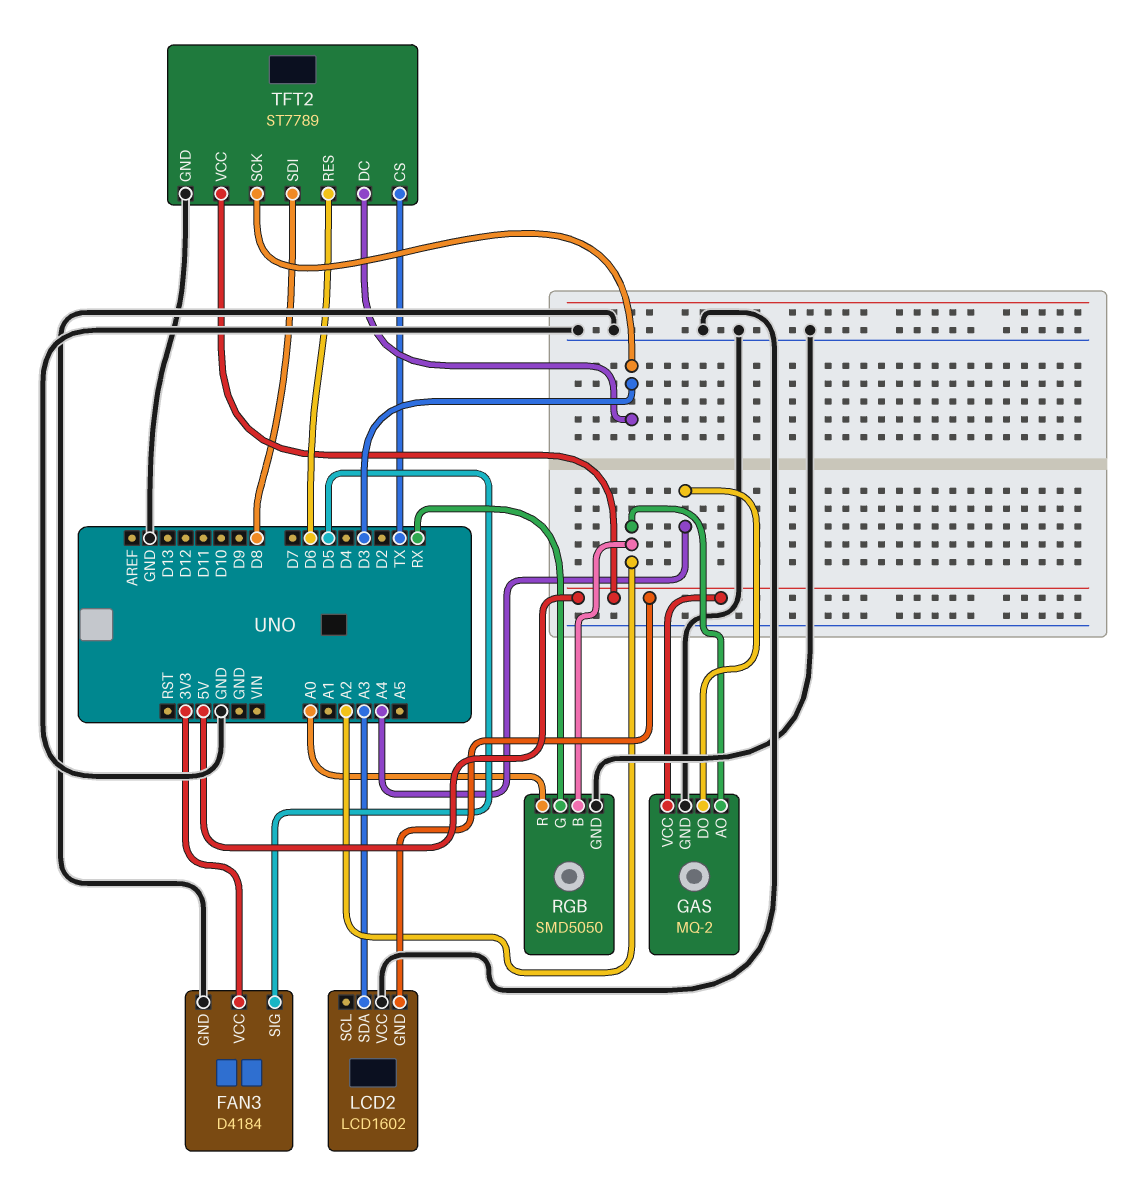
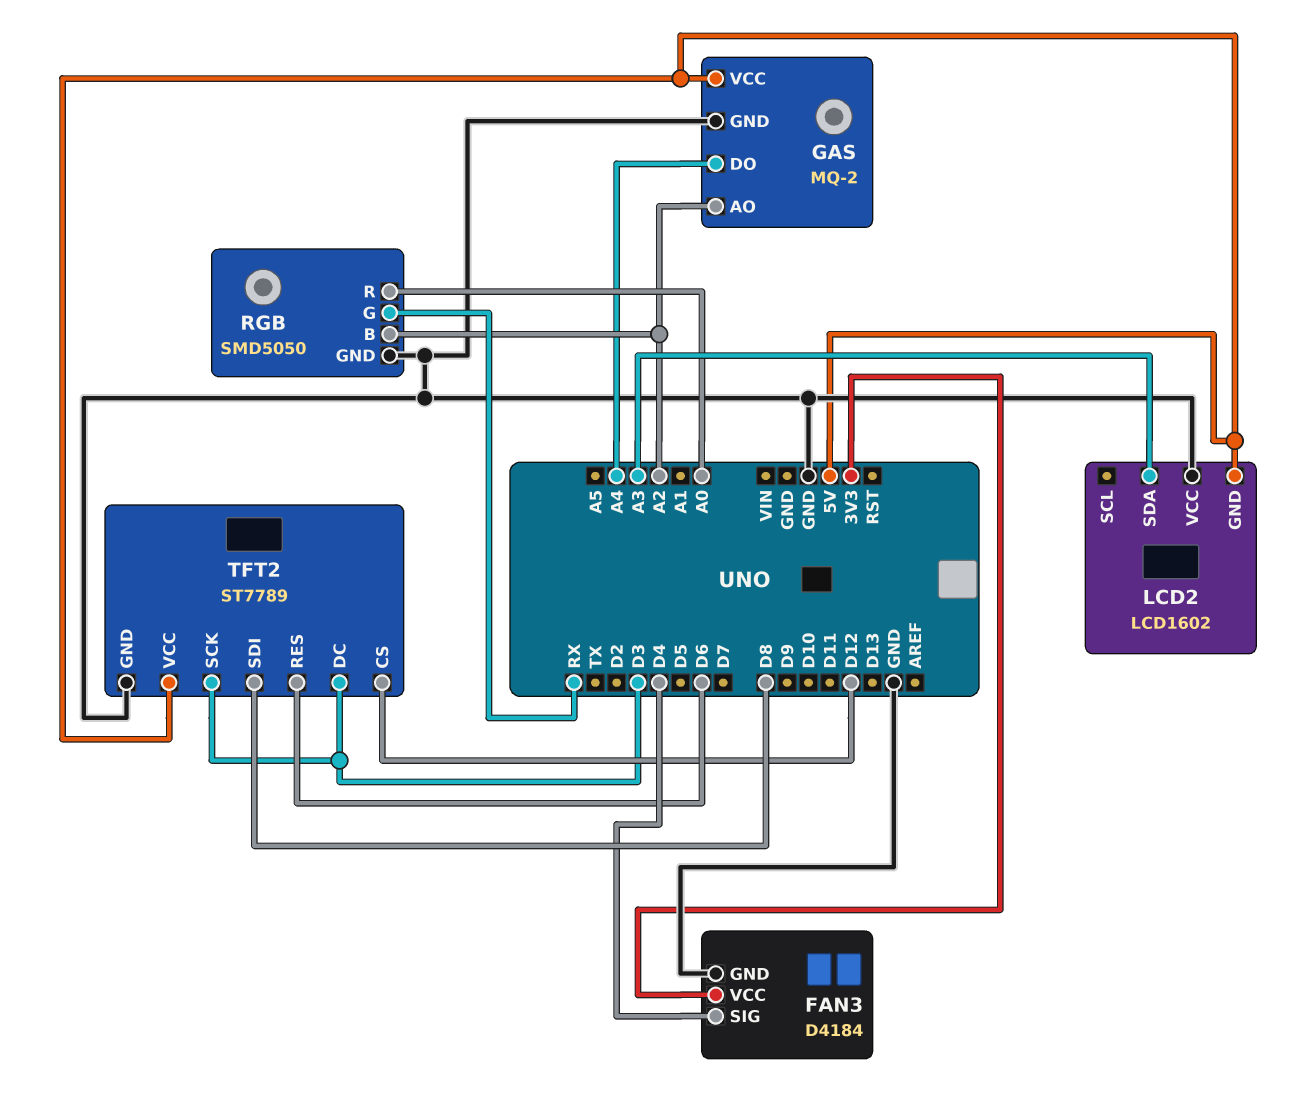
FAN3 pin SIG: D5 -> D4
TFT2 pin CS: TX -> D12

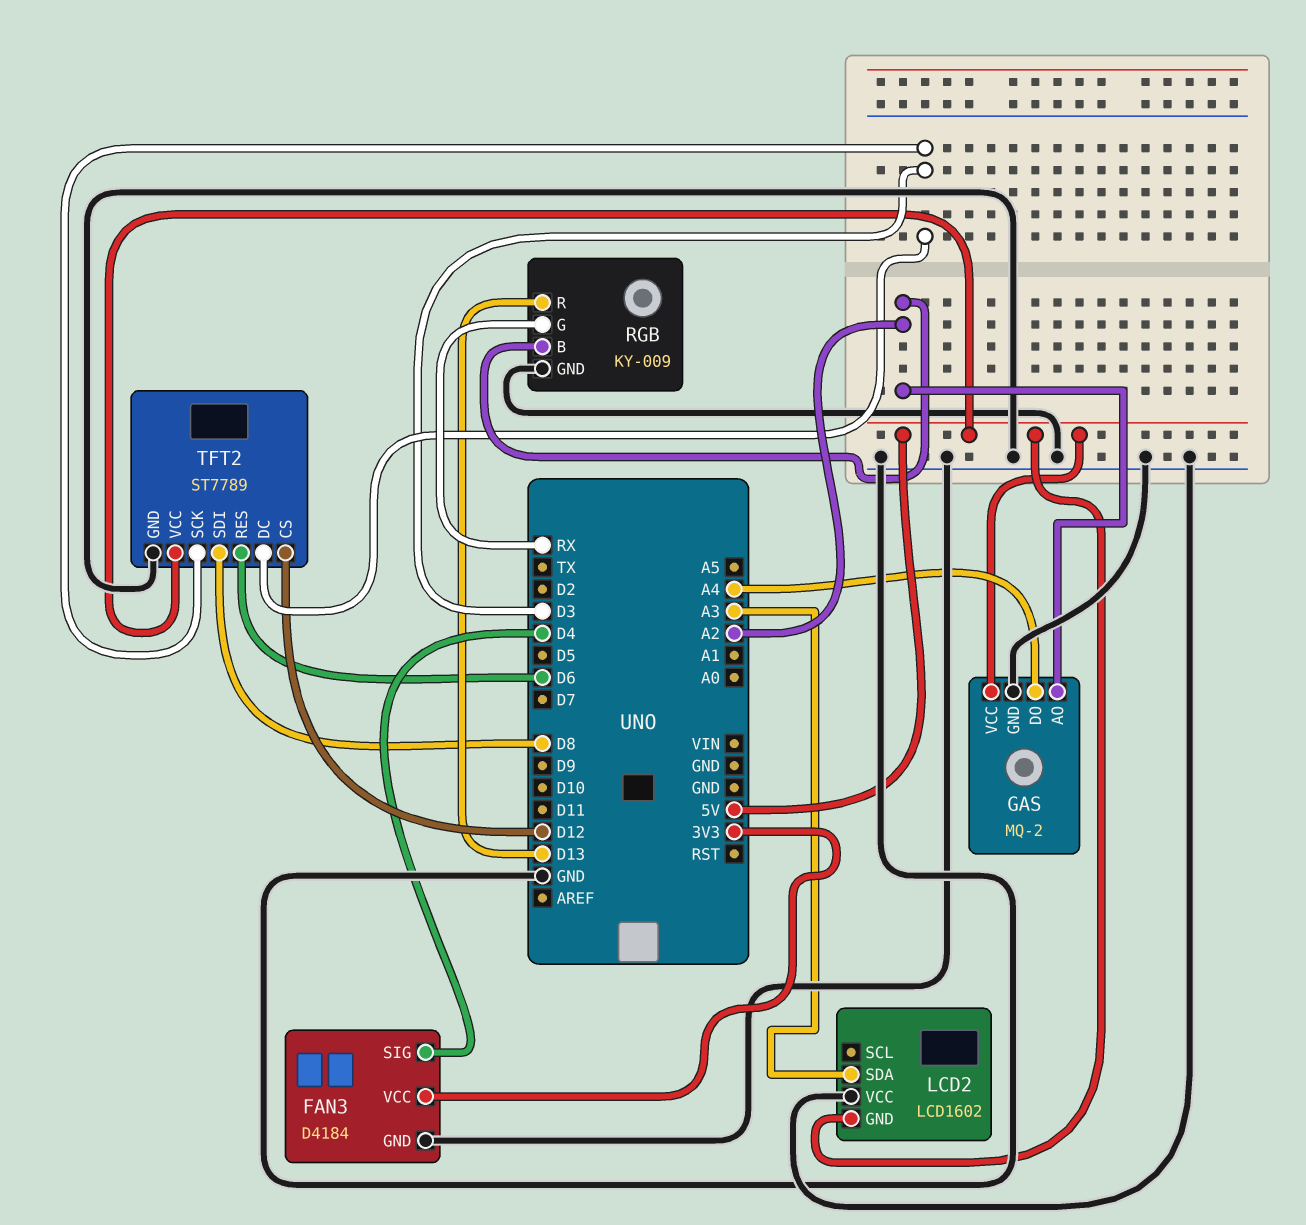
RGB: SMD5050 -> KY-009
RGB pin R: A0 -> D13

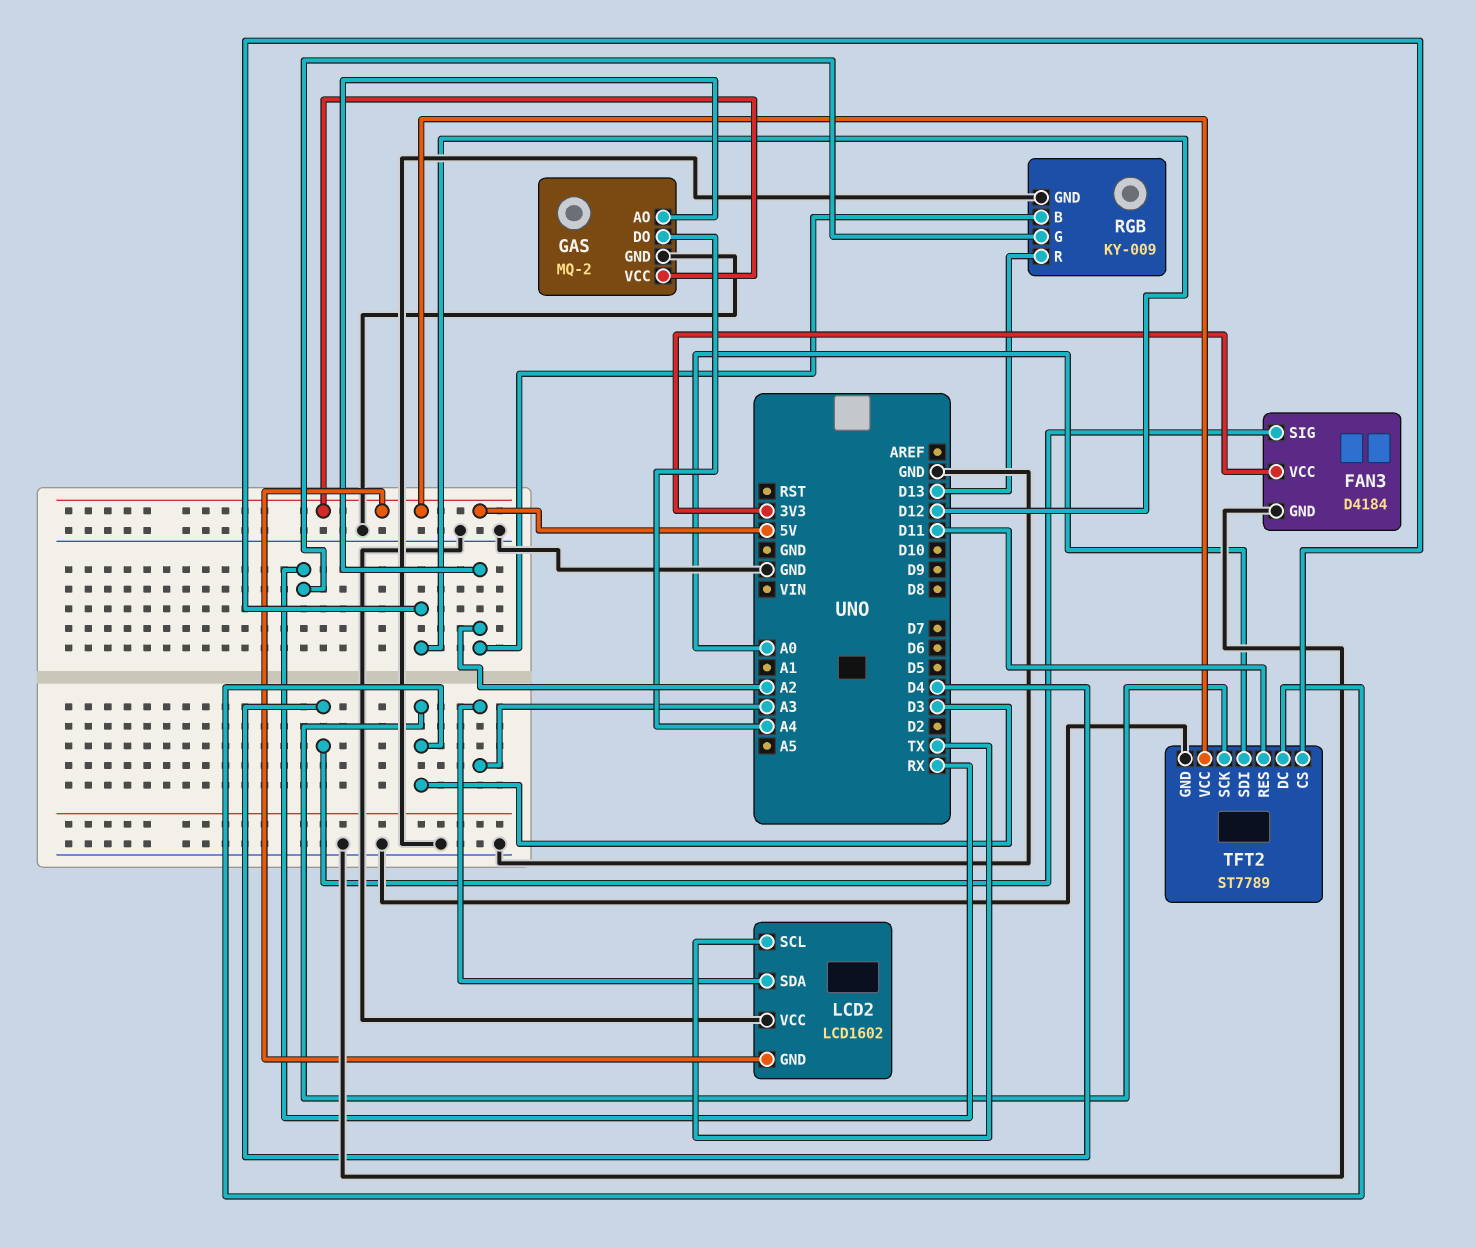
LCD2 pin SCL: none -> TX
TFT2 pin RES: D6 -> D11
TFT2 pin SDI: D8 -> A0

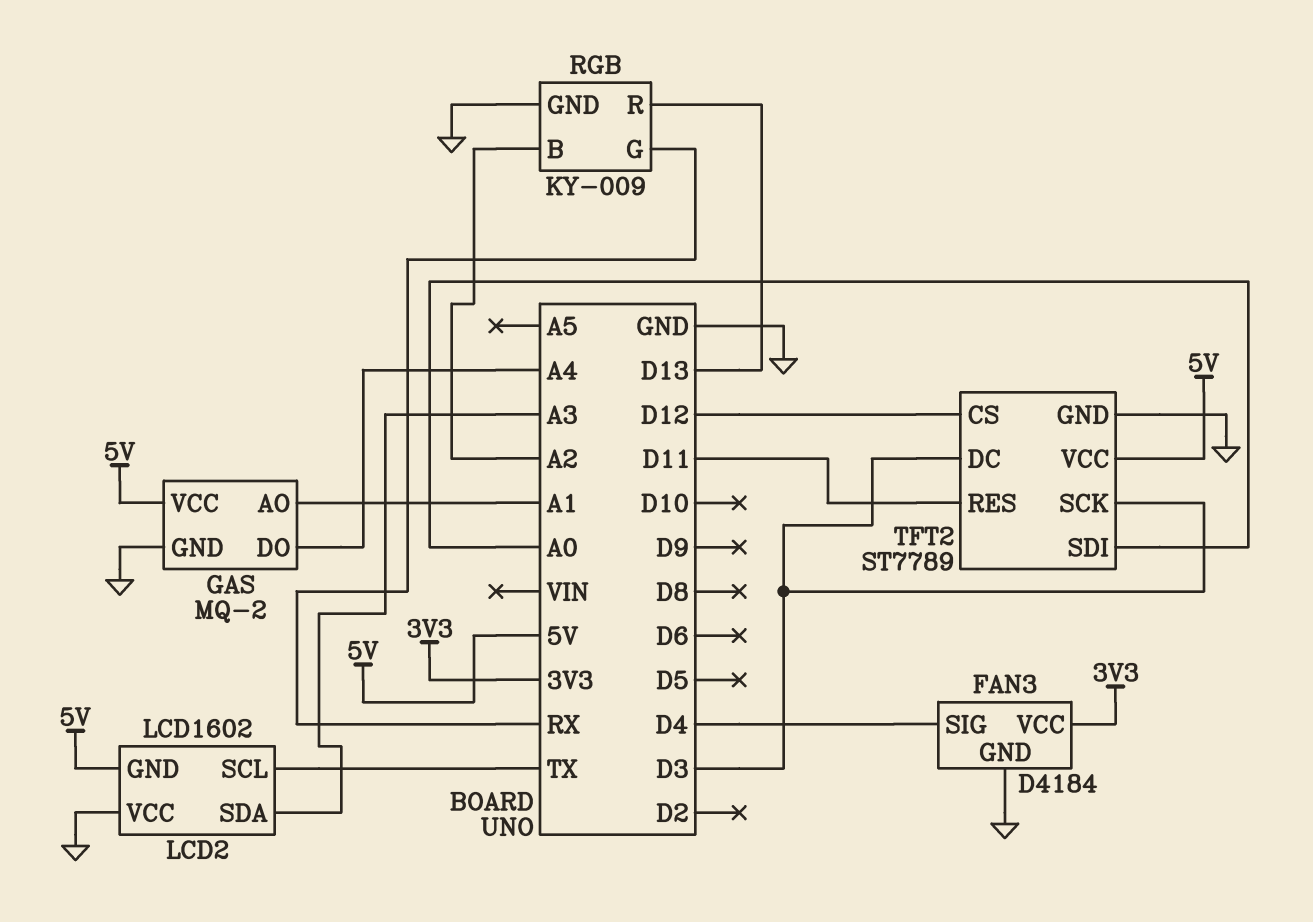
GAS pin AO: A2 -> A1

